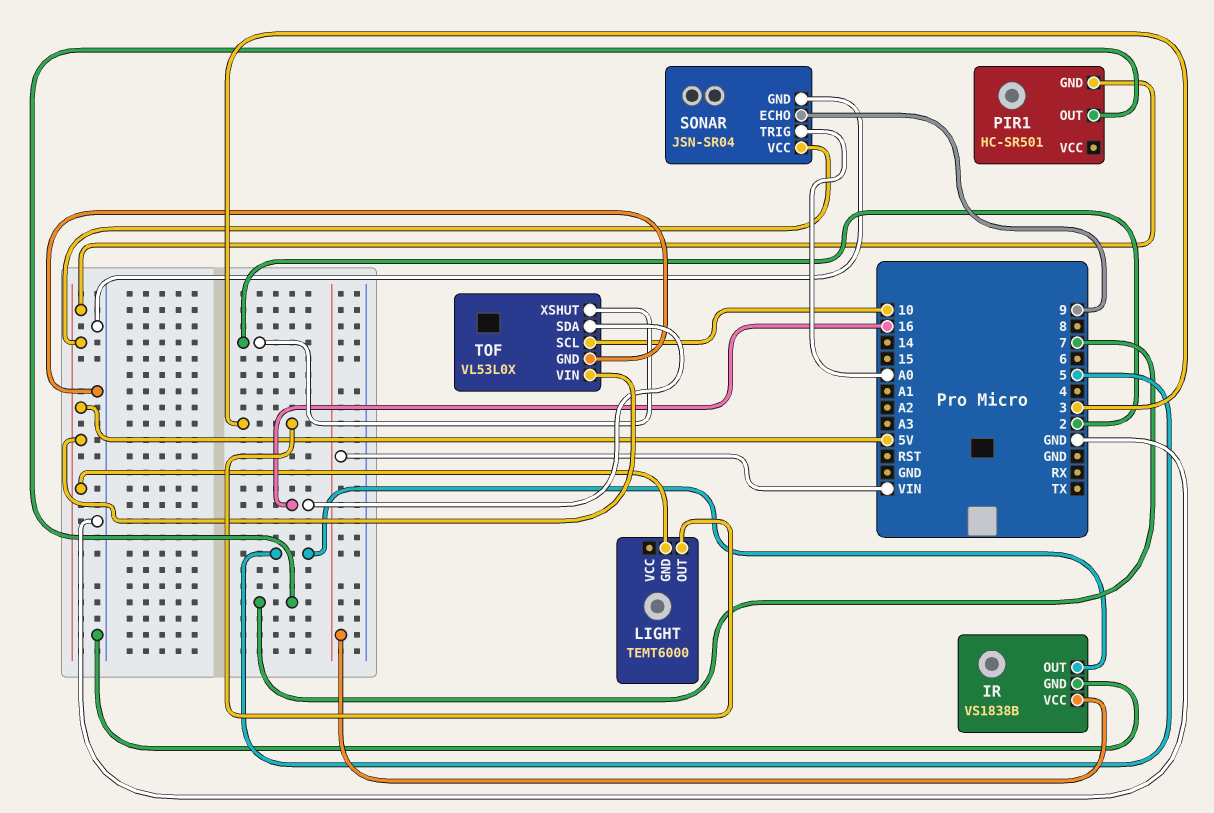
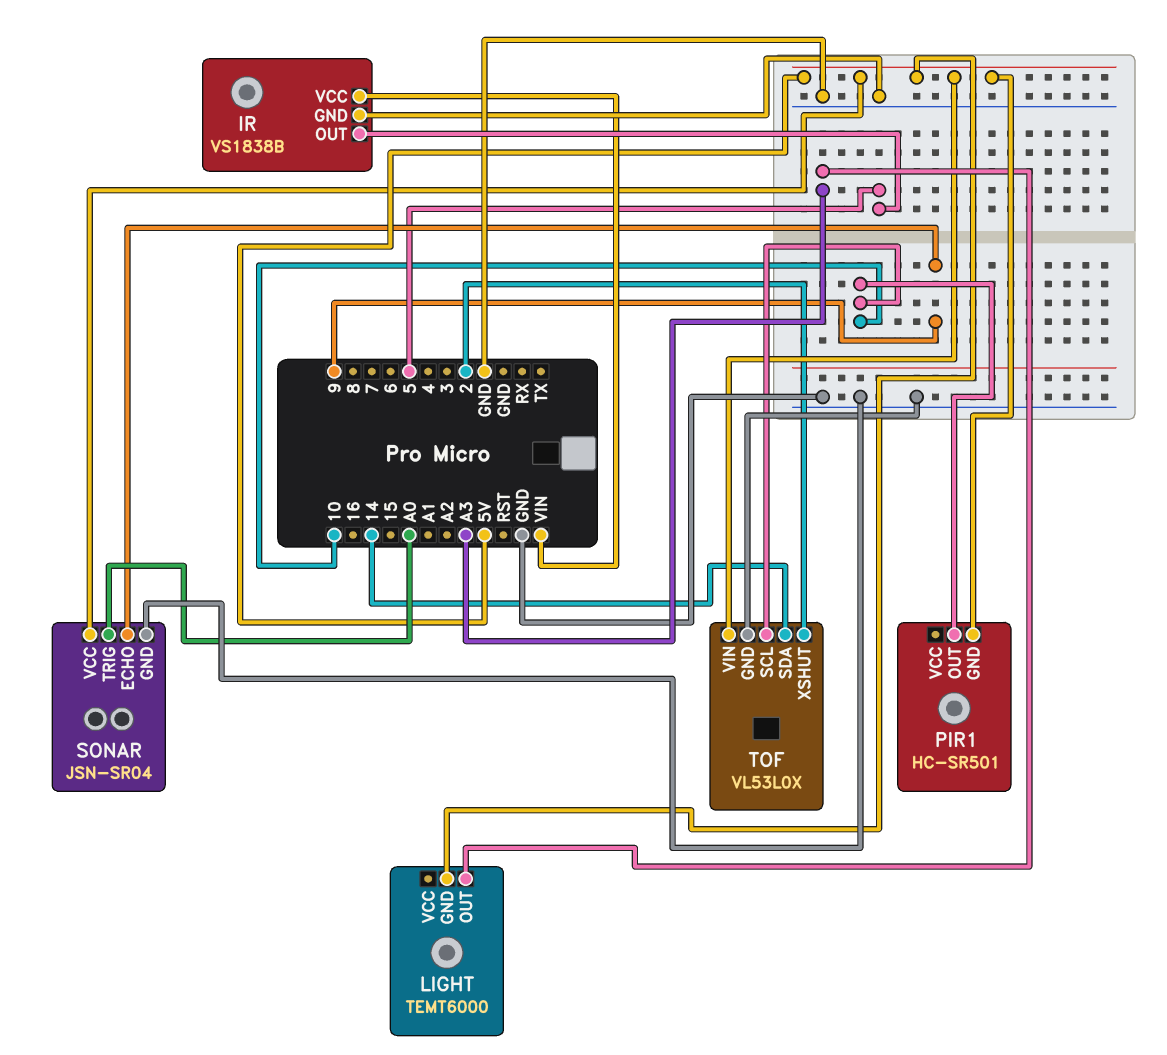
LIGHT pin OUT: 3 -> A3
PIR1 pin OUT: 7 -> 10
TOF pin SDA: 16 -> 14

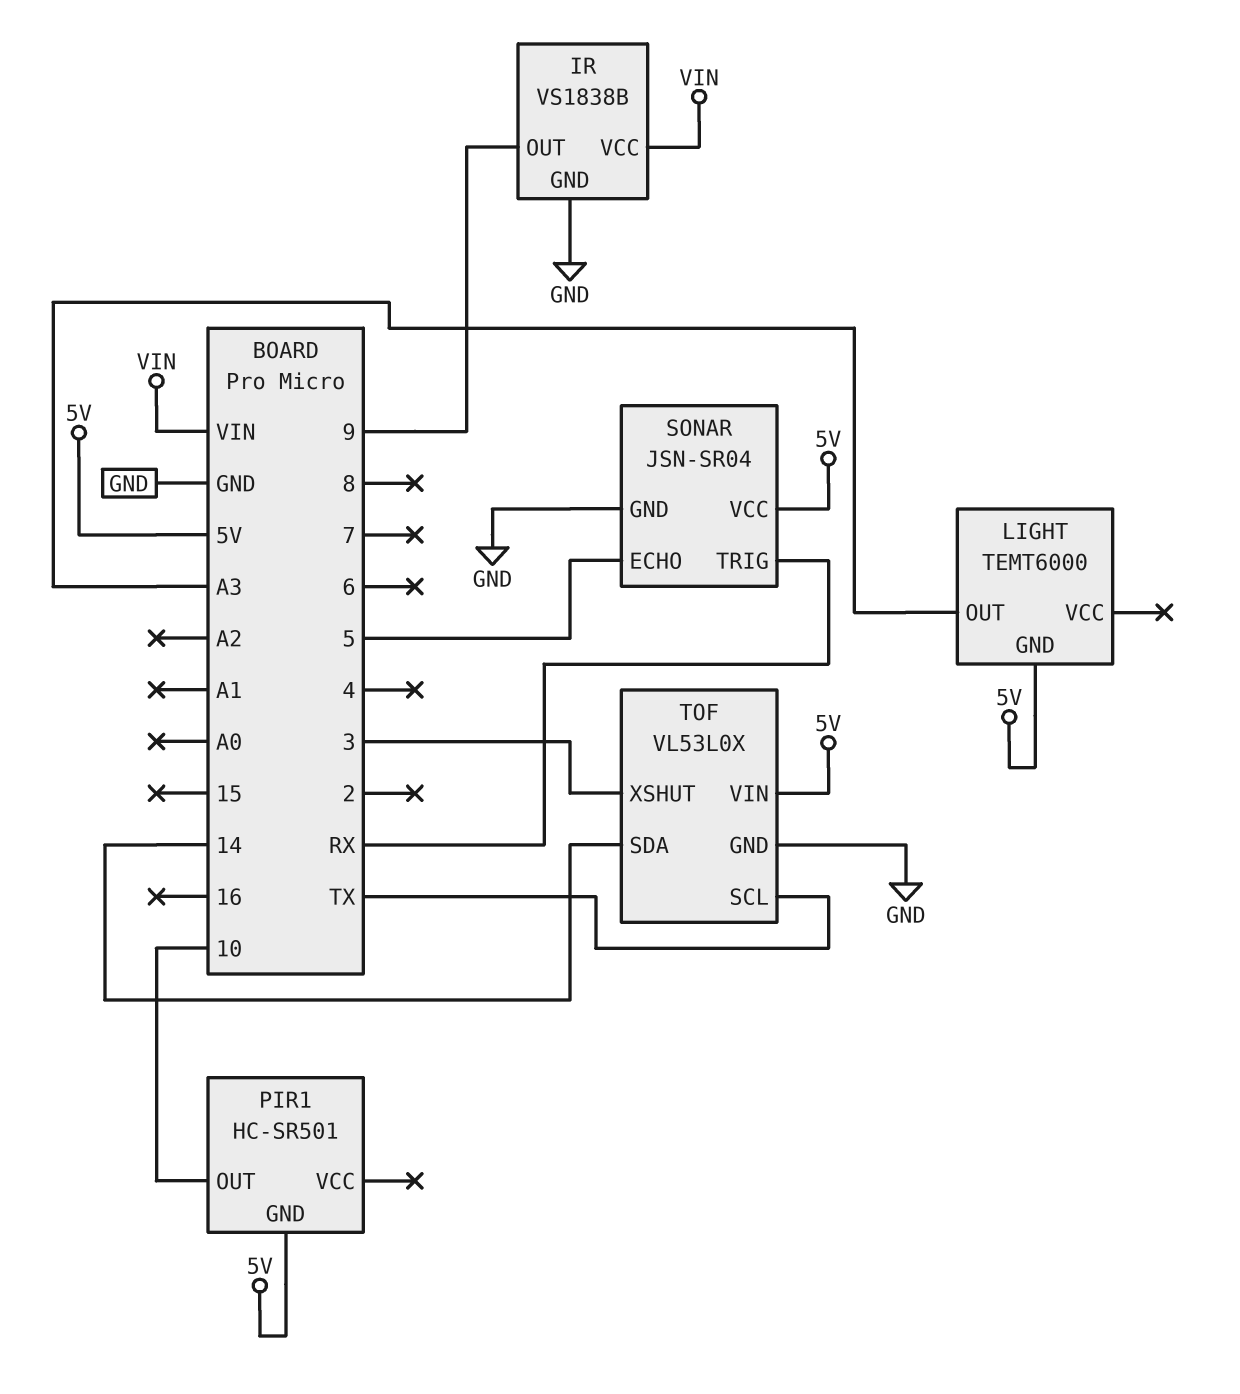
IR pin OUT: 5 -> 9
SONAR pin ECHO: 9 -> 5
SONAR pin TRIG: A0 -> RX
TOF pin SCL: 10 -> TX
TOF pin XSHUT: 2 -> 3

